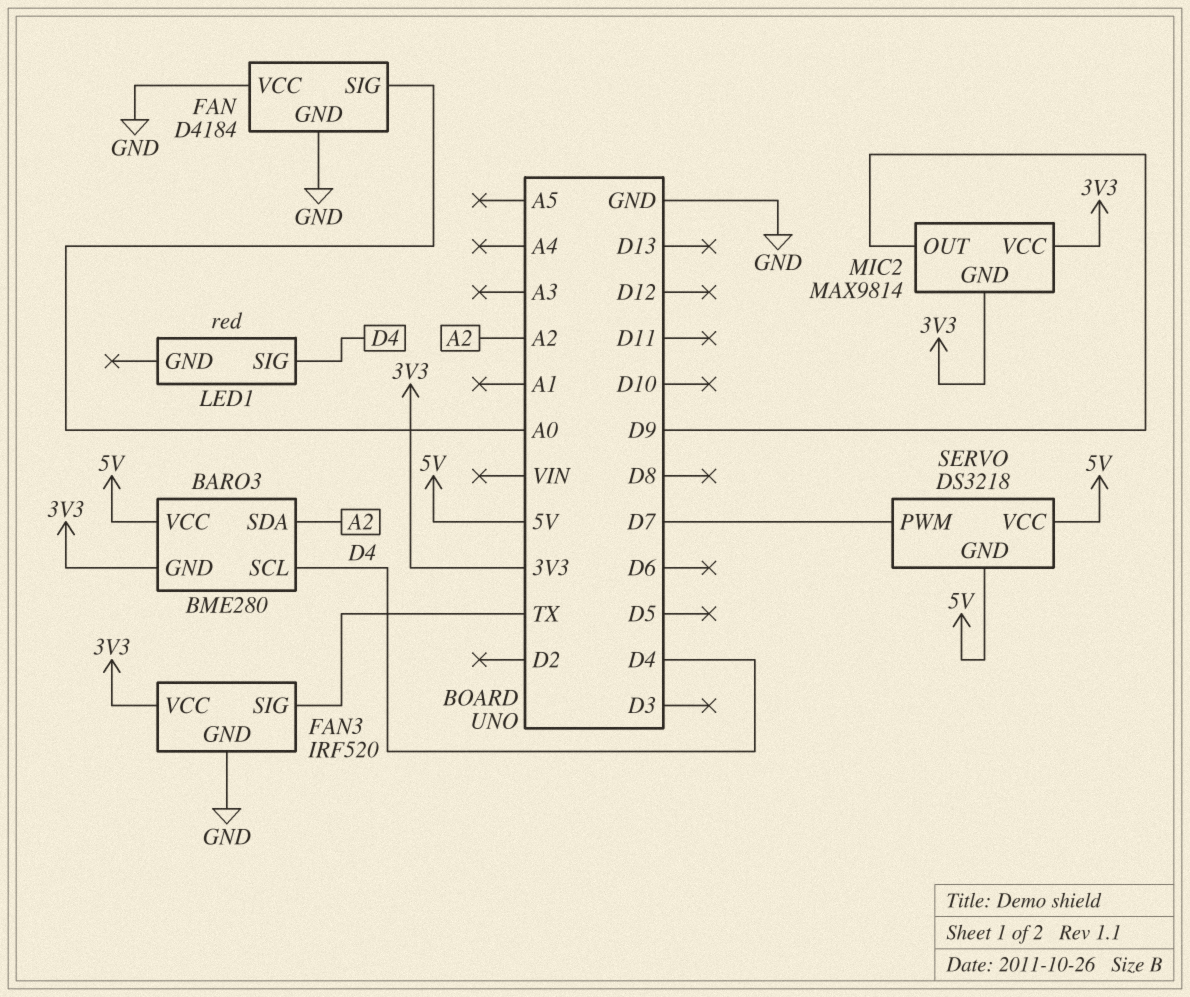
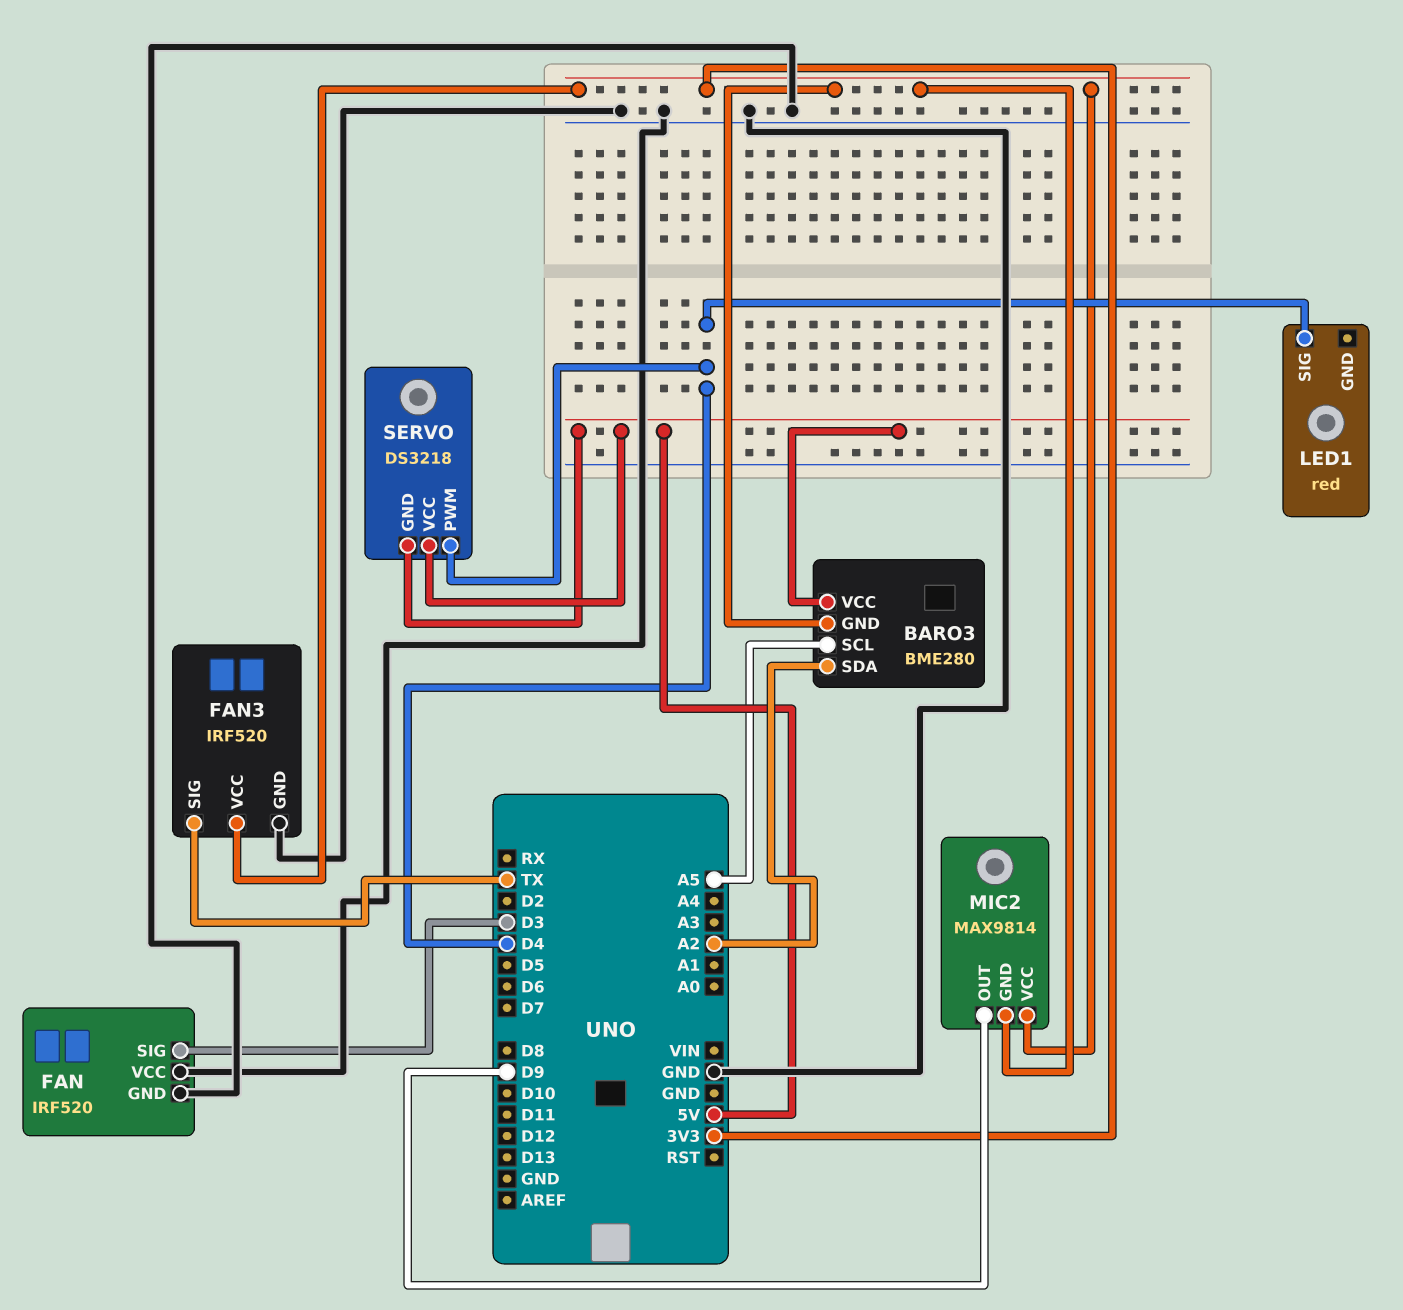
BARO3 pin SCL: D4 -> A5
FAN: D4184 -> IRF520
FAN pin SIG: A0 -> D3
SERVO pin PWM: D7 -> D4

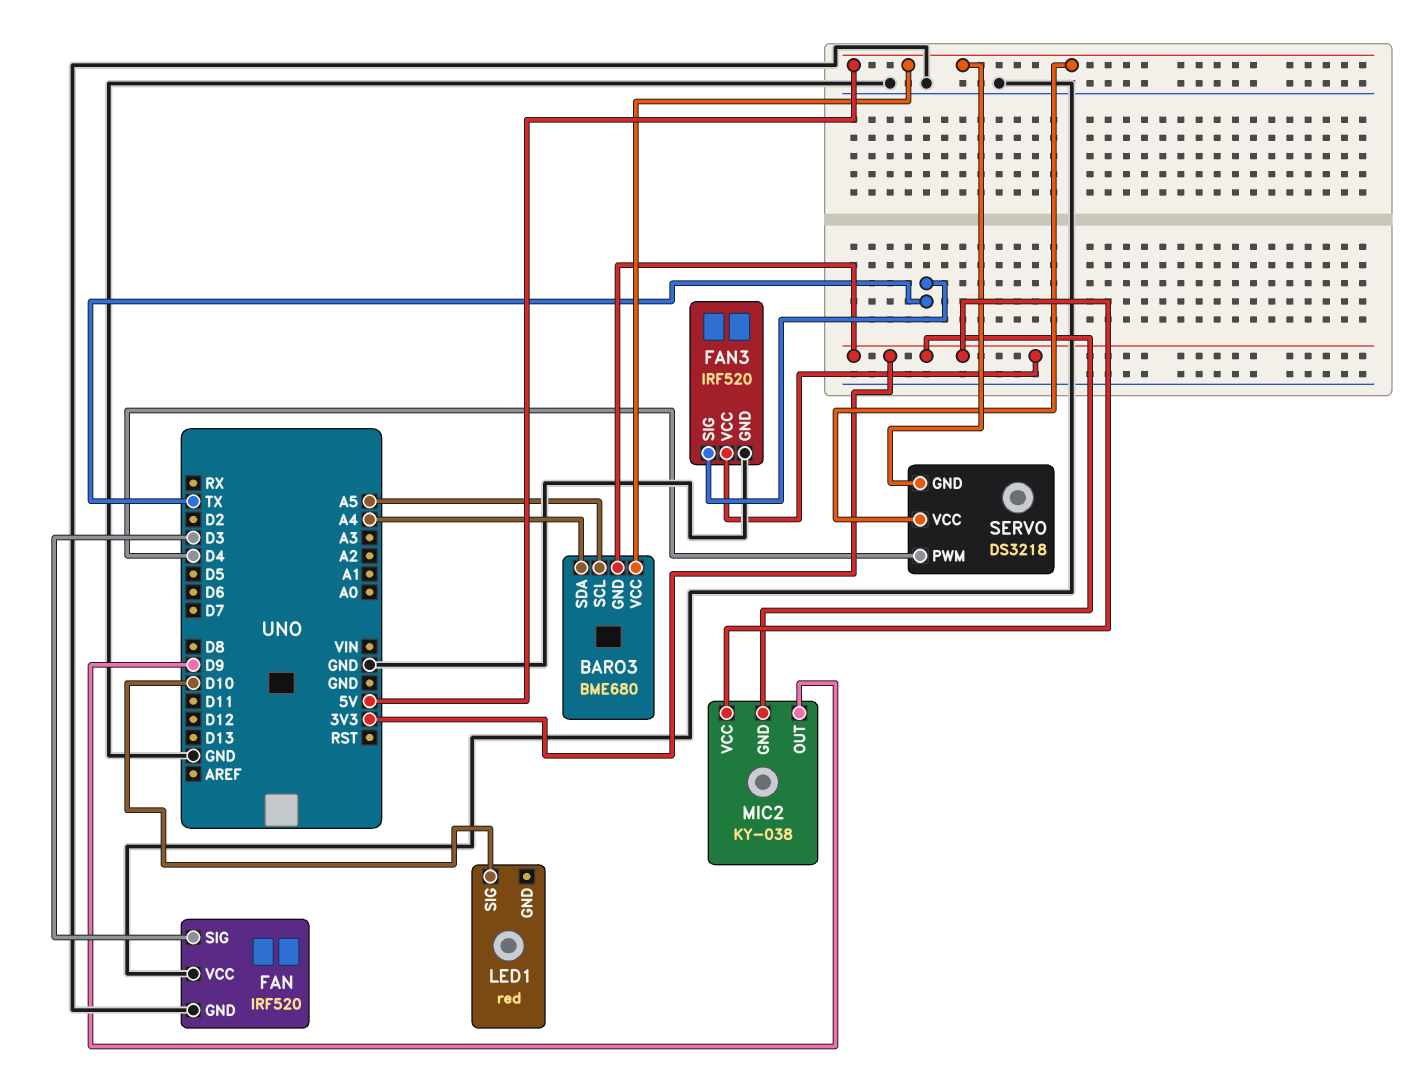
BARO3: BME280 -> BME680
BARO3 pin SDA: A2 -> A4
LED1 pin SIG: D4 -> D10
MIC2: MAX9814 -> KY-038

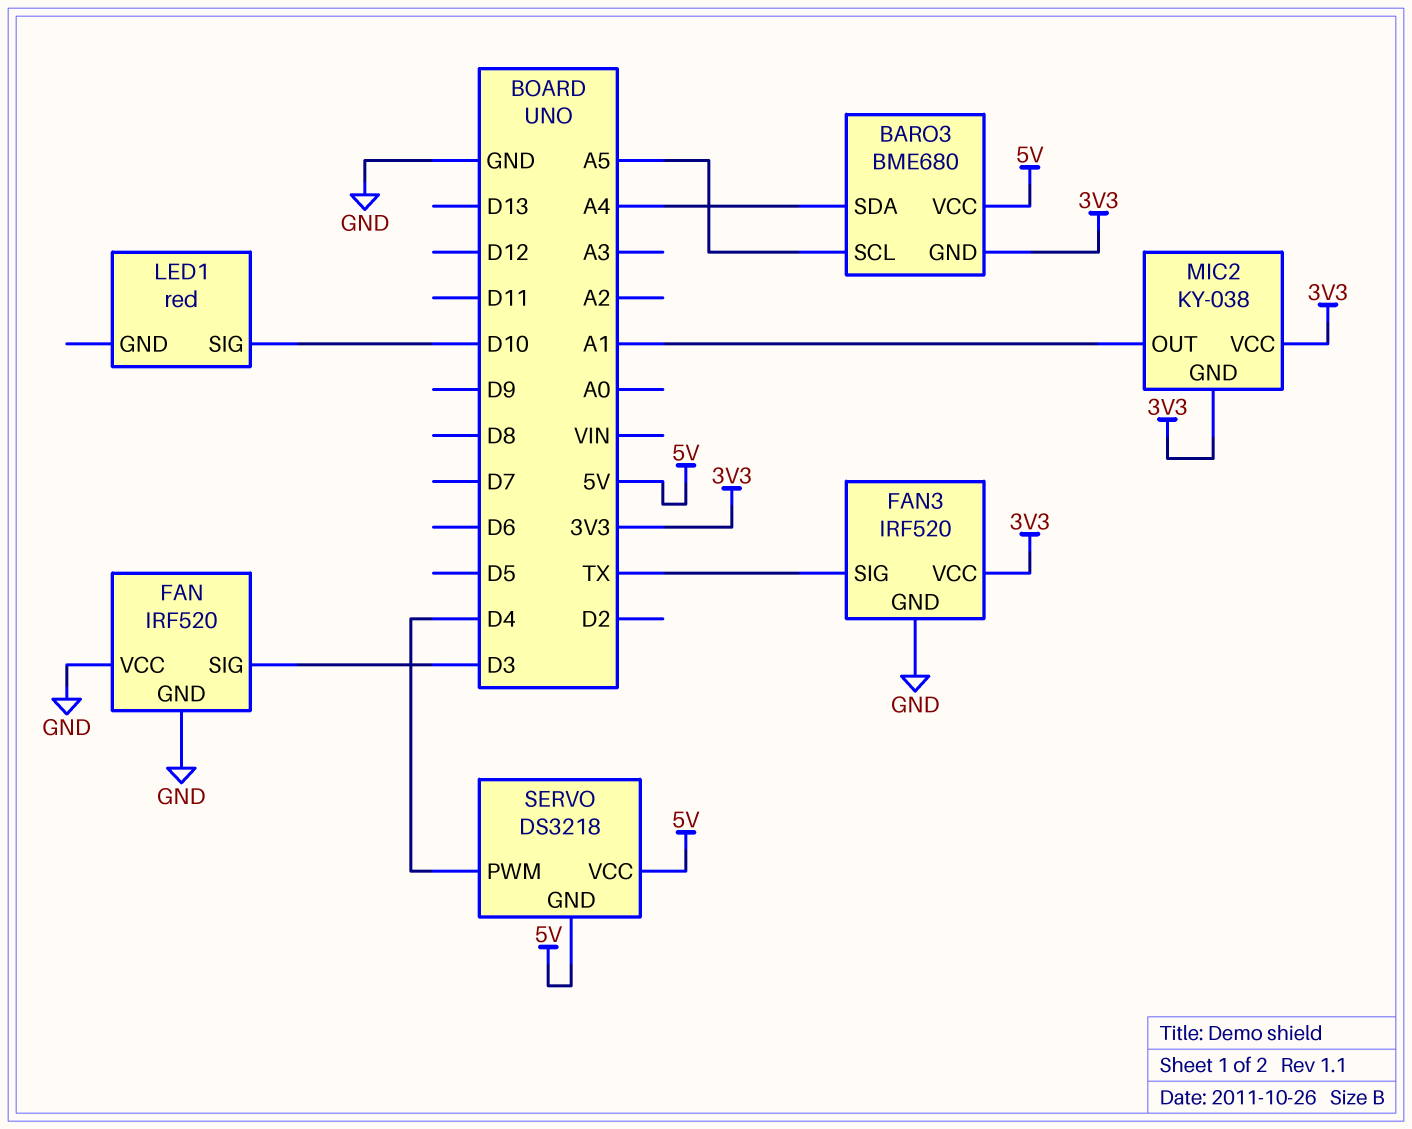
MIC2 pin OUT: D9 -> A1

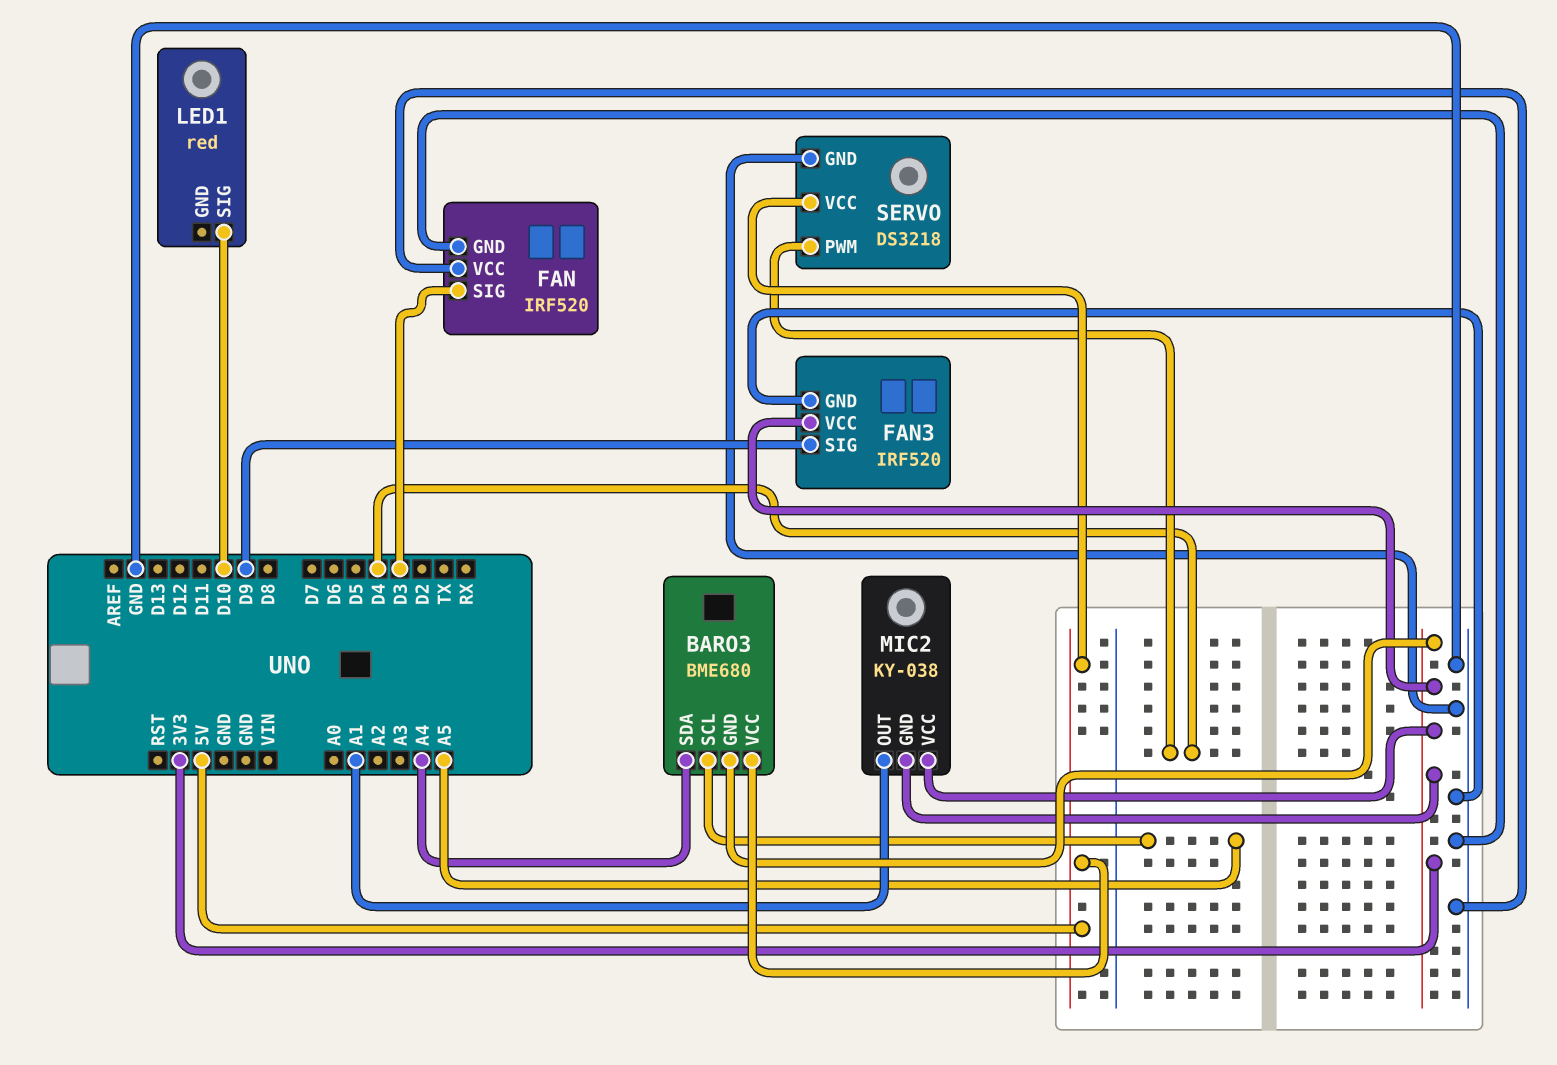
FAN3 pin SIG: TX -> D9
SERVO pin GND: 5V -> GND

